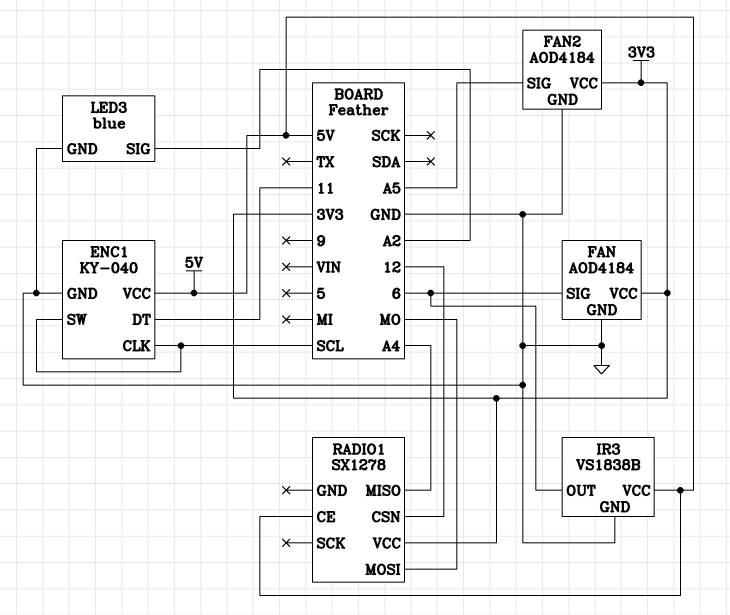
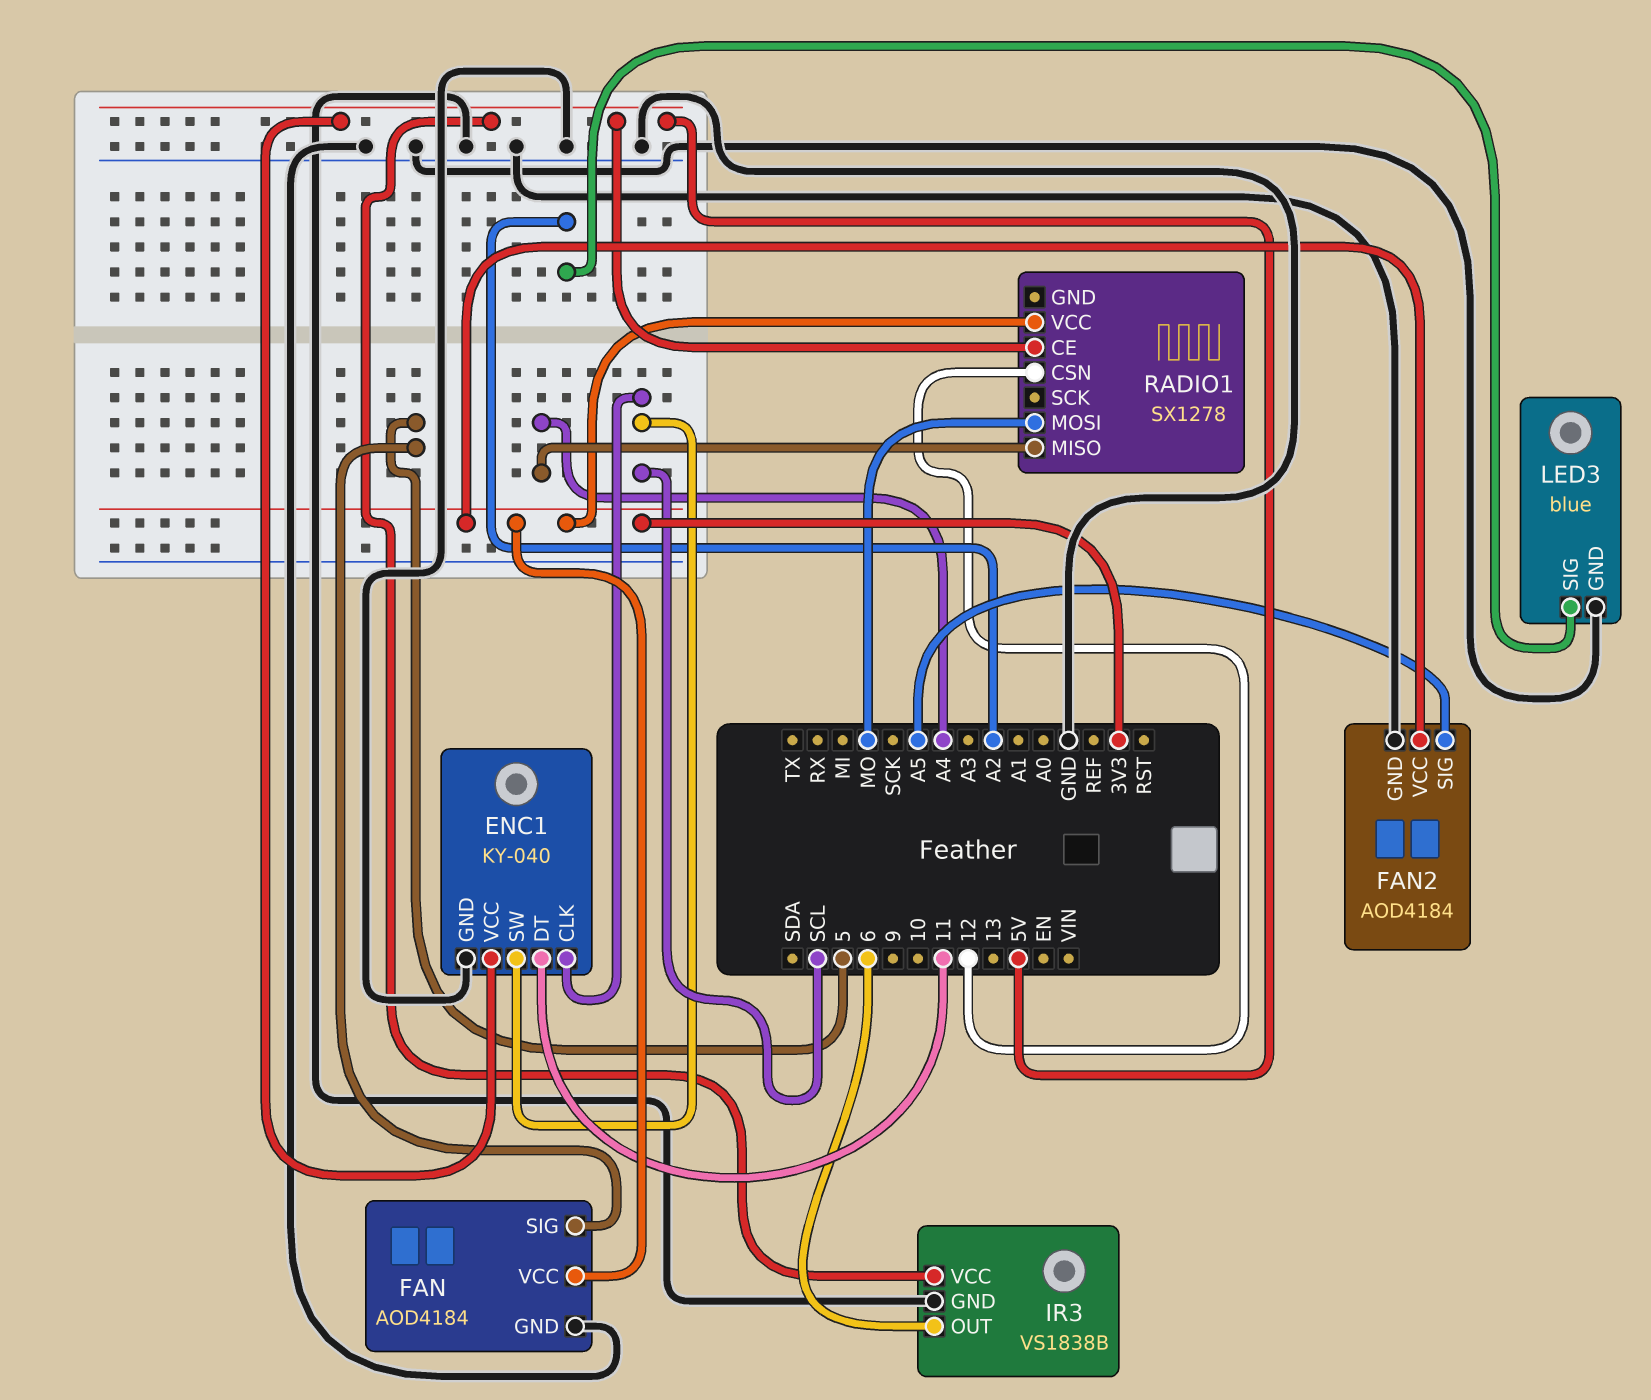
FAN pin SIG: 6 -> 5

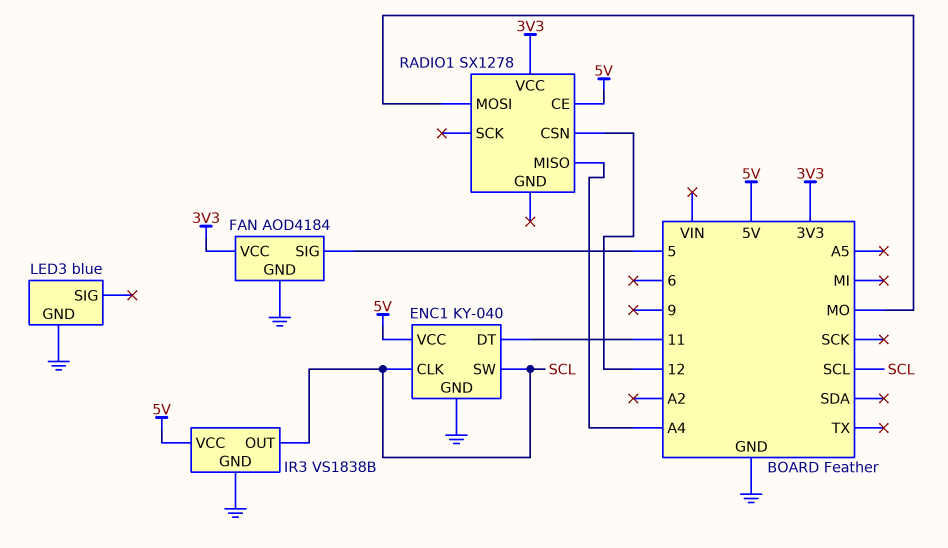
FAN2: AOD4184 -> none
FAN2 pin GND: GND -> none
FAN2 pin SIG: A5 -> none
FAN2 pin VCC: 3V3 -> none
IR3 pin OUT: 6 -> SCL
LED3 pin SIG: A2 -> none

